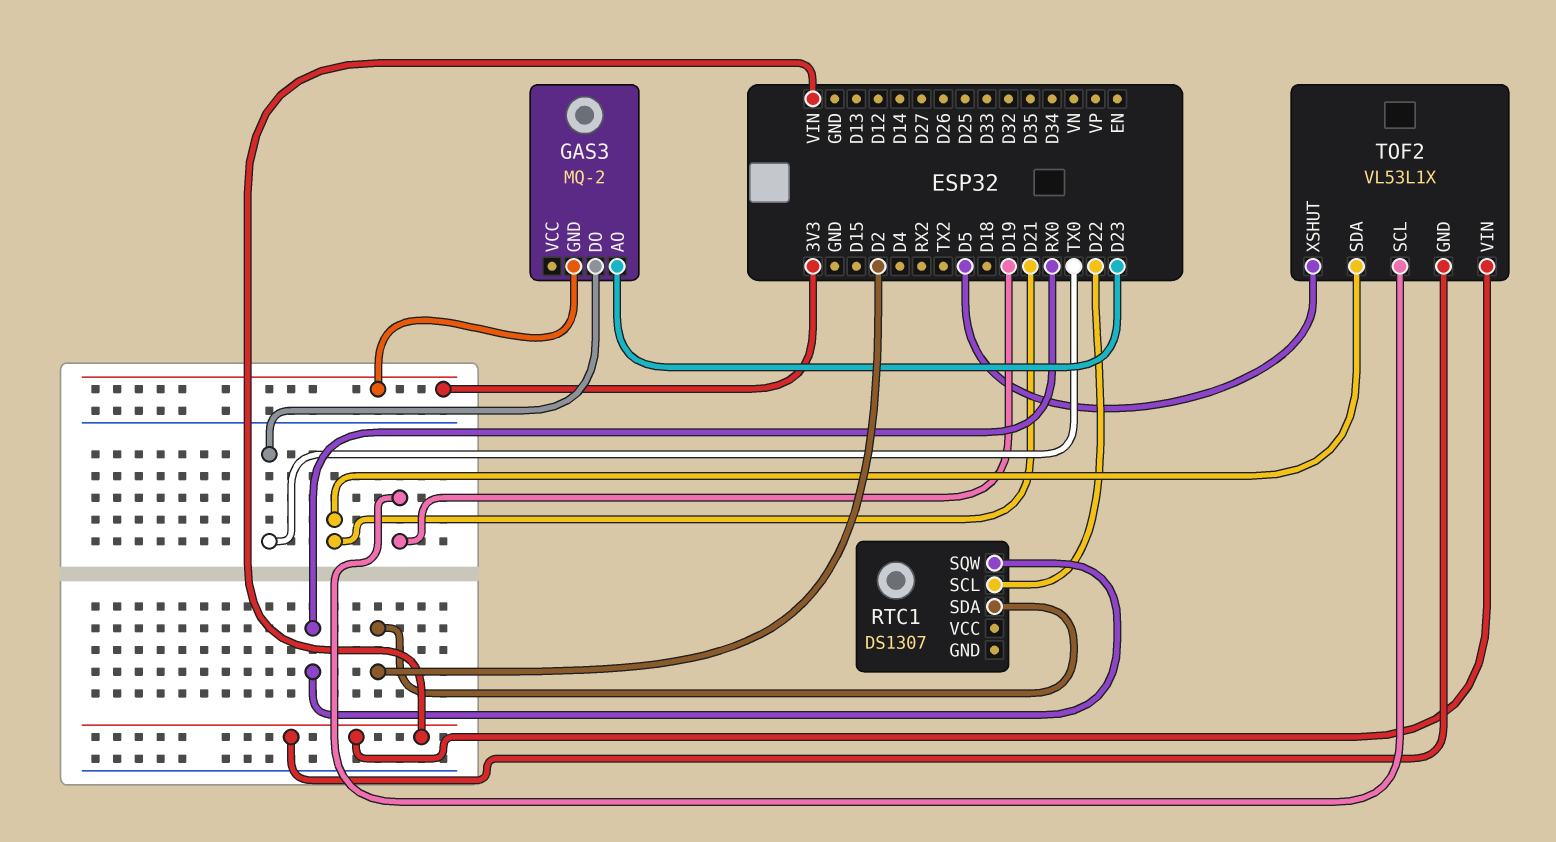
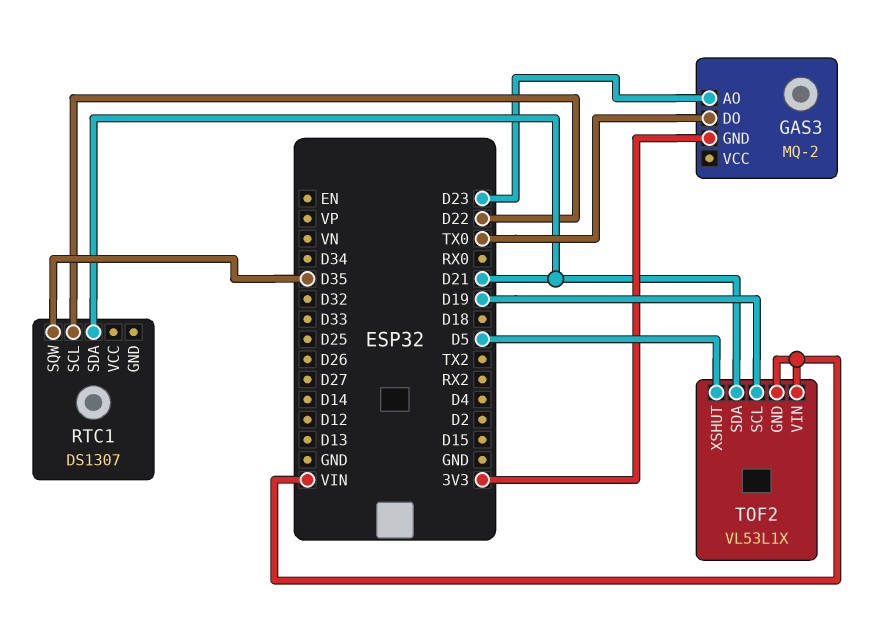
RTC1 pin SDA: D2 -> D21
RTC1 pin SQW: RX0 -> D35

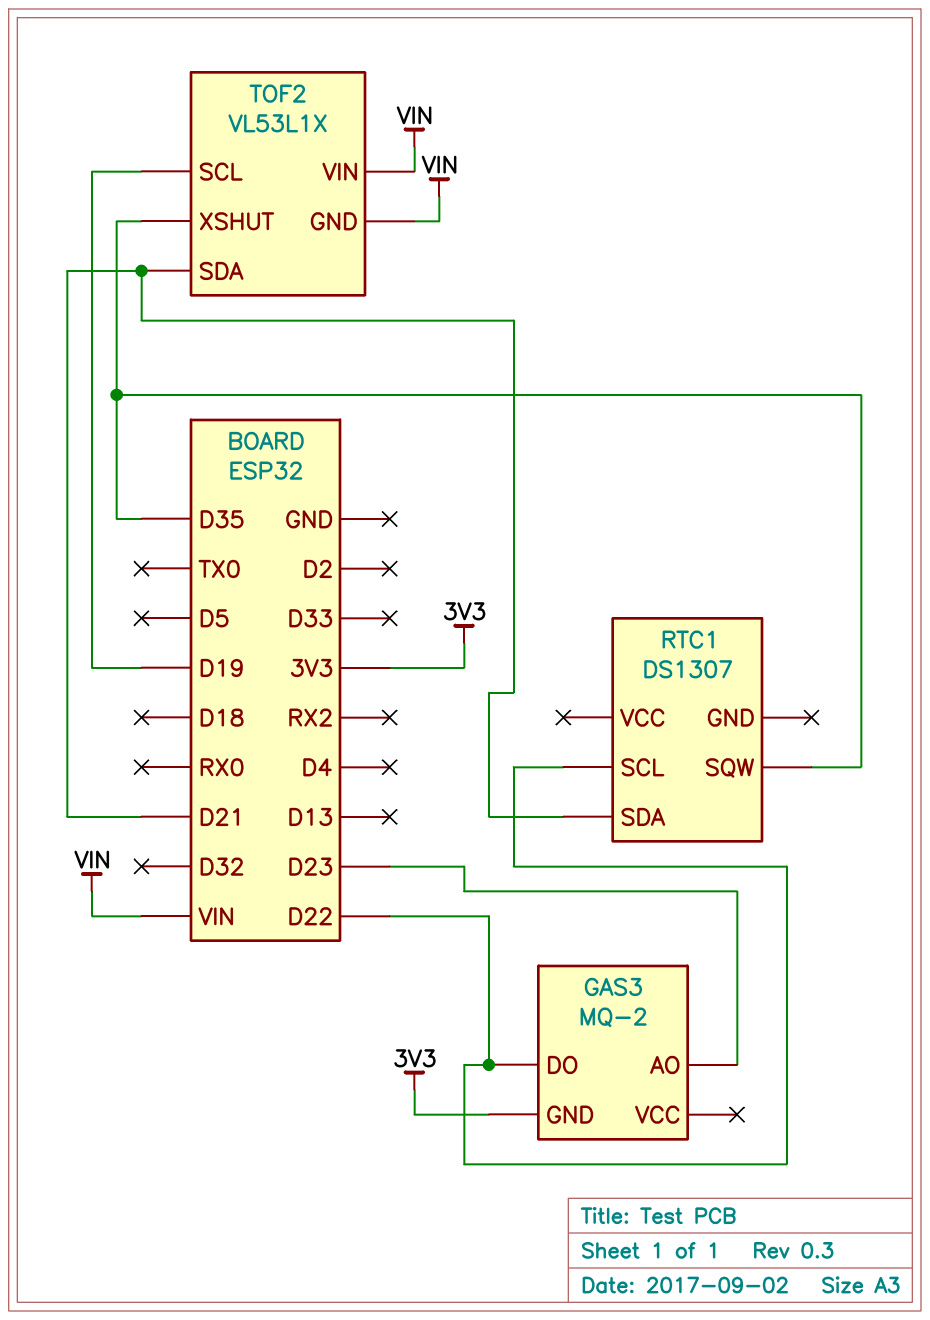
GAS3 pin DO: TX0 -> D22
TOF2 pin XSHUT: D5 -> D35

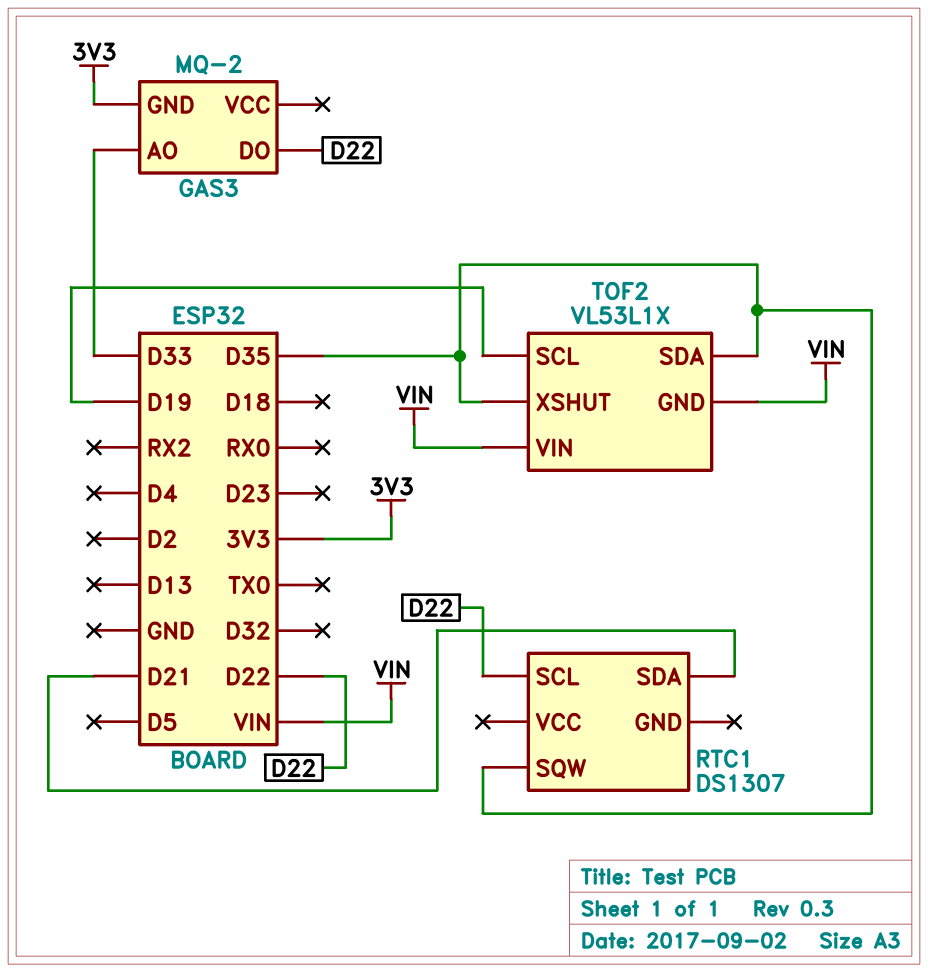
GAS3 pin AO: D23 -> D33
TOF2 pin SDA: D21 -> D35

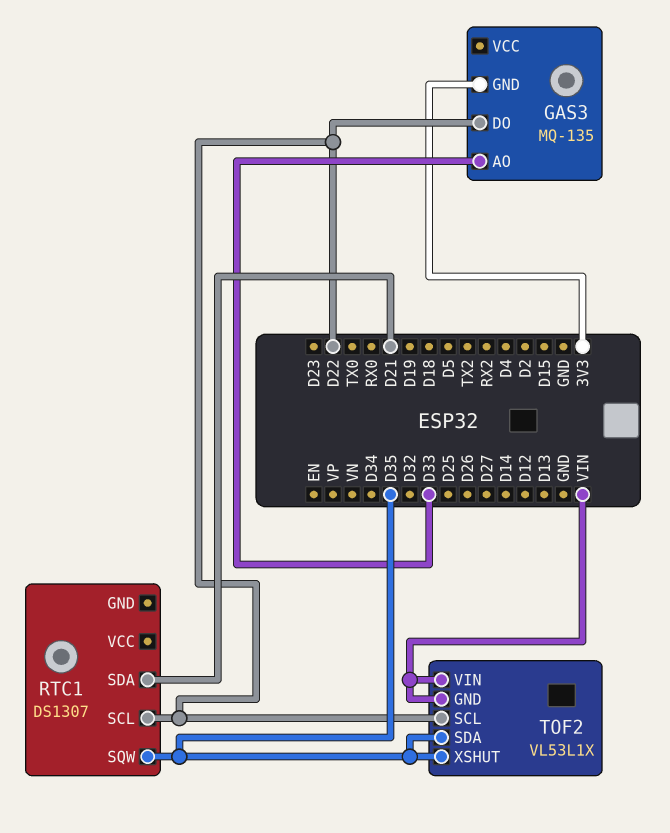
GAS3: MQ-2 -> MQ-135
TOF2 pin SCL: D19 -> D22

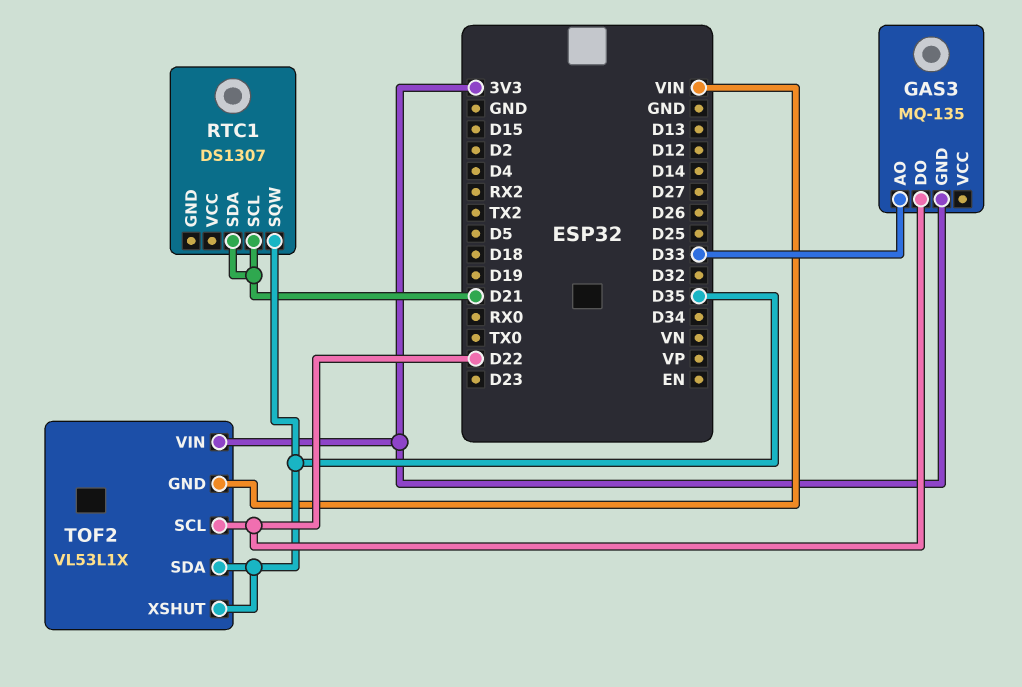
RTC1 pin SCL: D22 -> D21
TOF2 pin VIN: VIN -> 3V3

